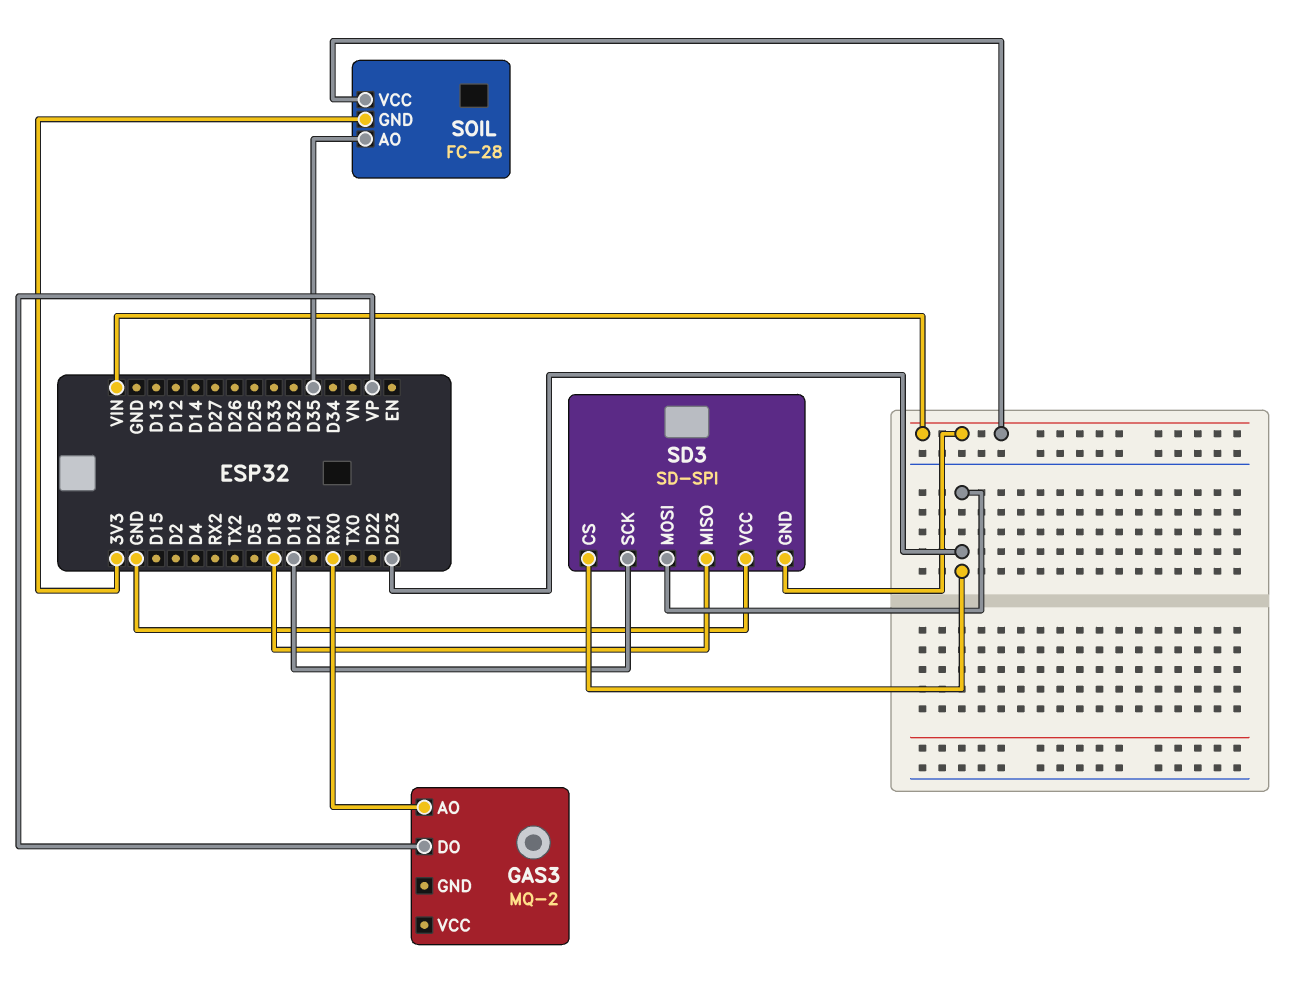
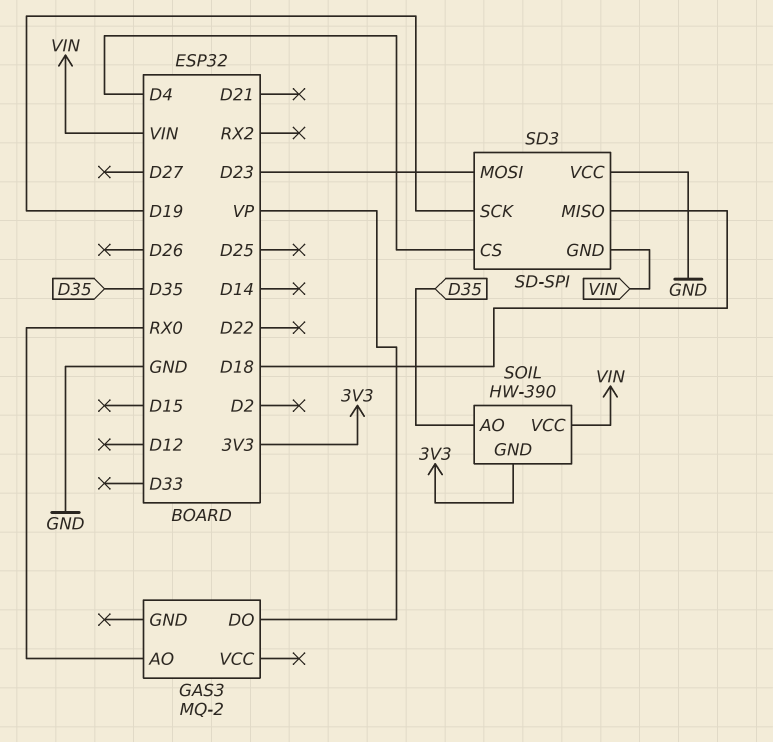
SD3 pin CS: D23 -> D4
SOIL: FC-28 -> HW-390

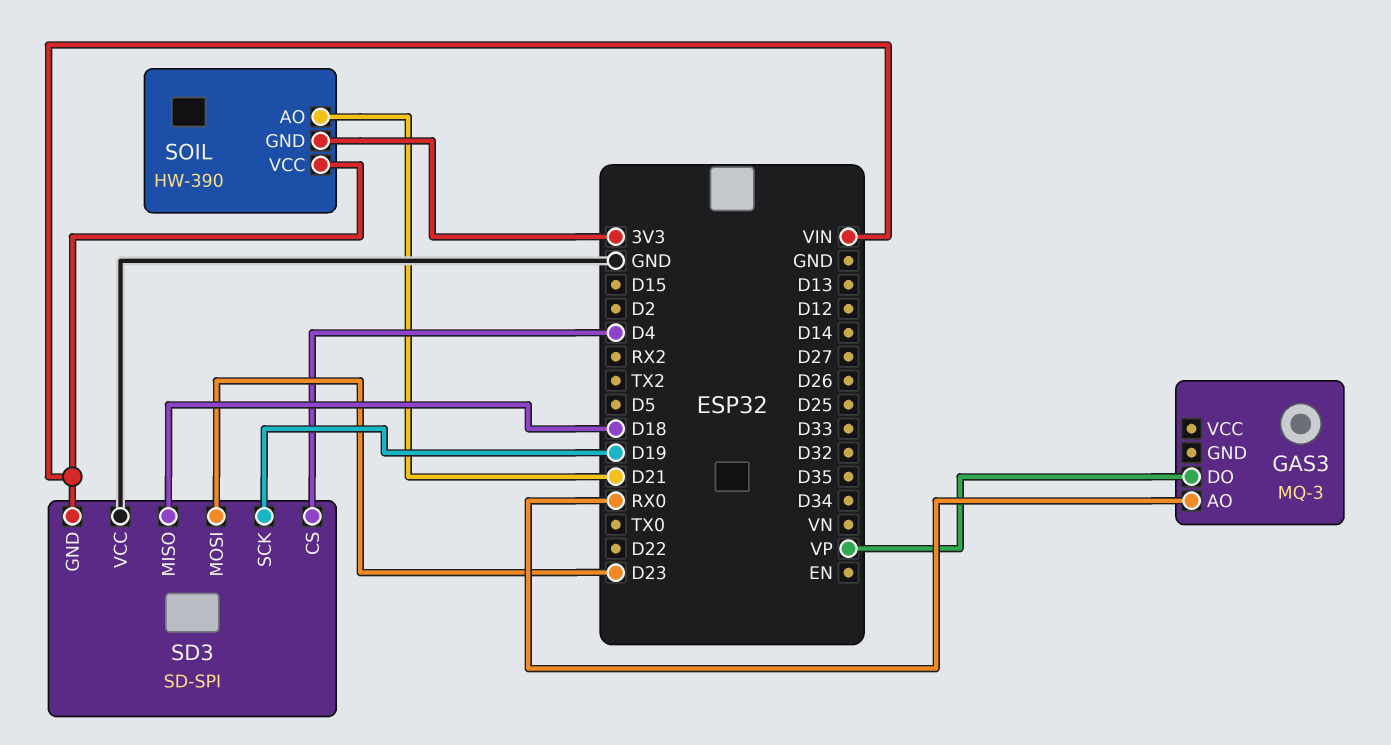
GAS3: MQ-2 -> MQ-3
SOIL pin AO: D35 -> D21

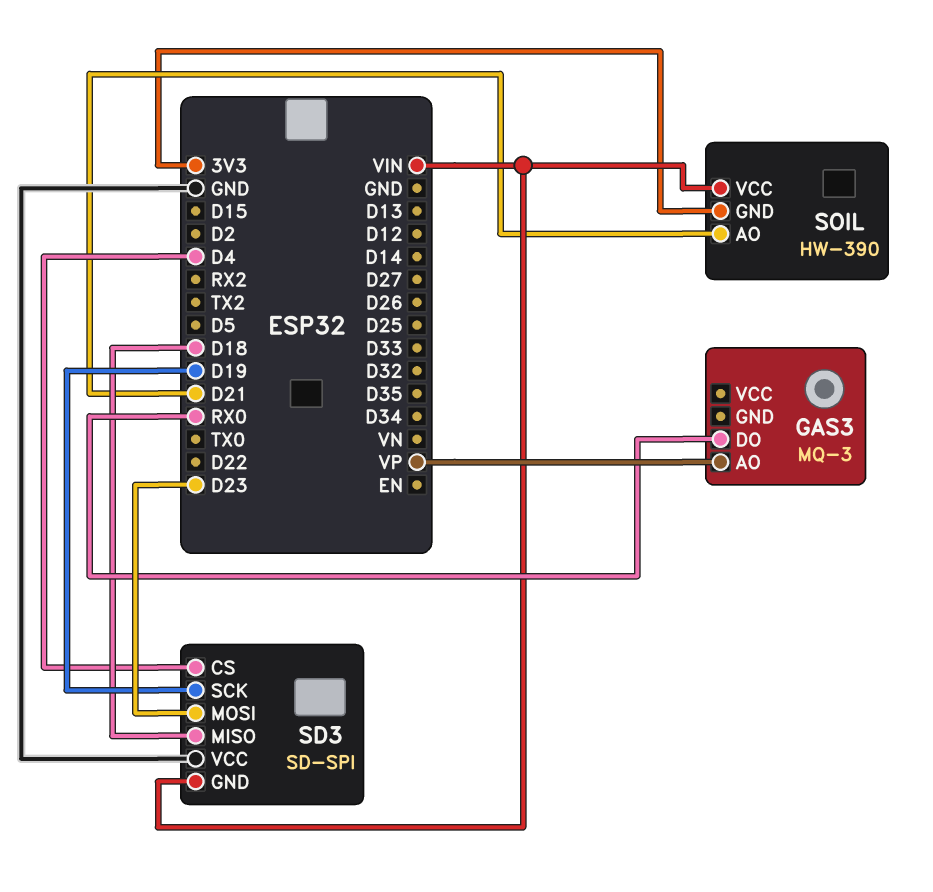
GAS3 pin AO: RX0 -> VP
GAS3 pin DO: VP -> RX0

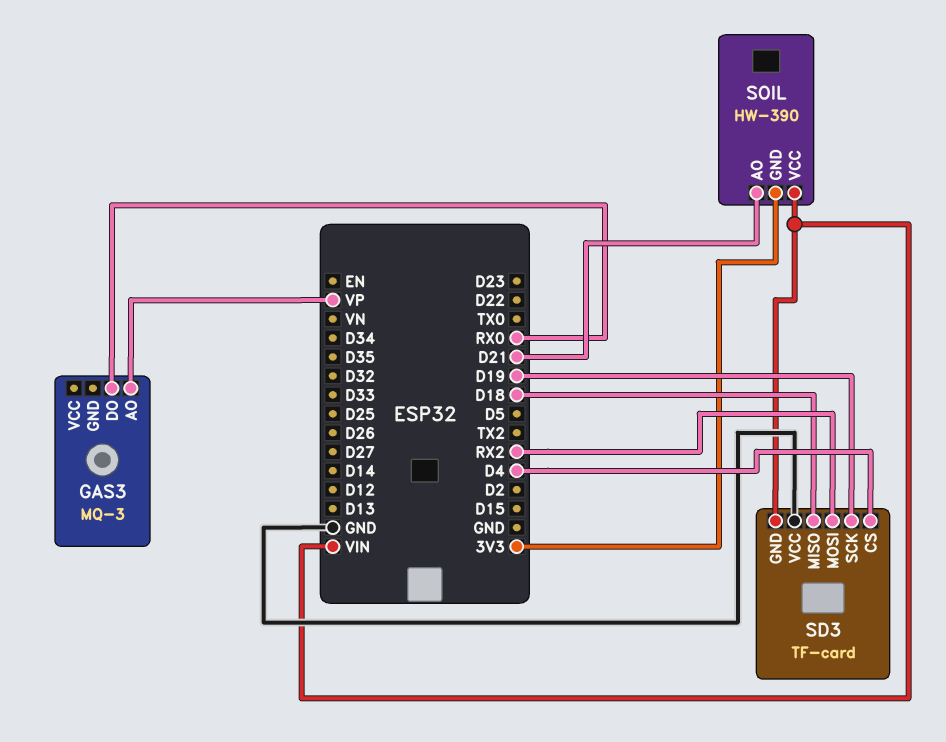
SD3: SD-SPI -> TF-card
SD3 pin MOSI: D23 -> RX2

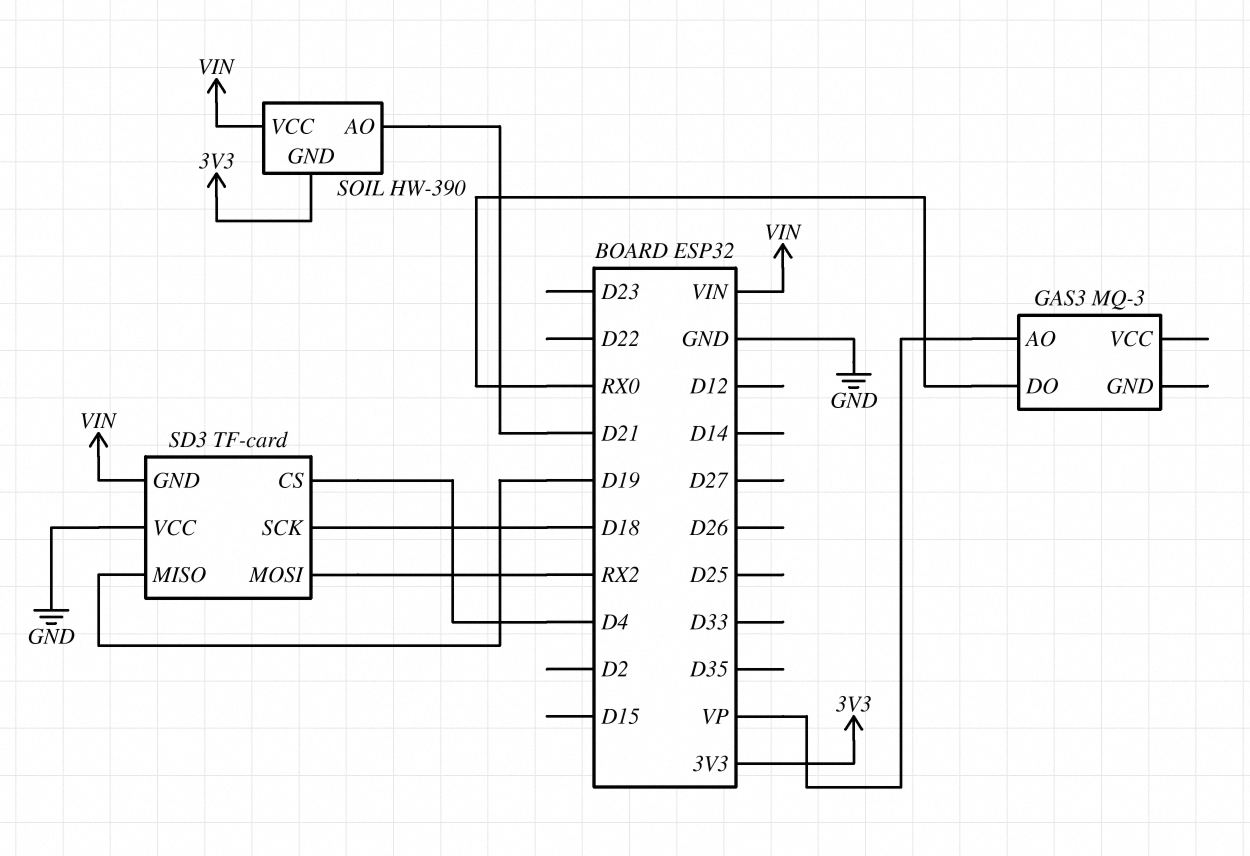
SD3 pin MISO: D18 -> D19
SD3 pin SCK: D19 -> D18

